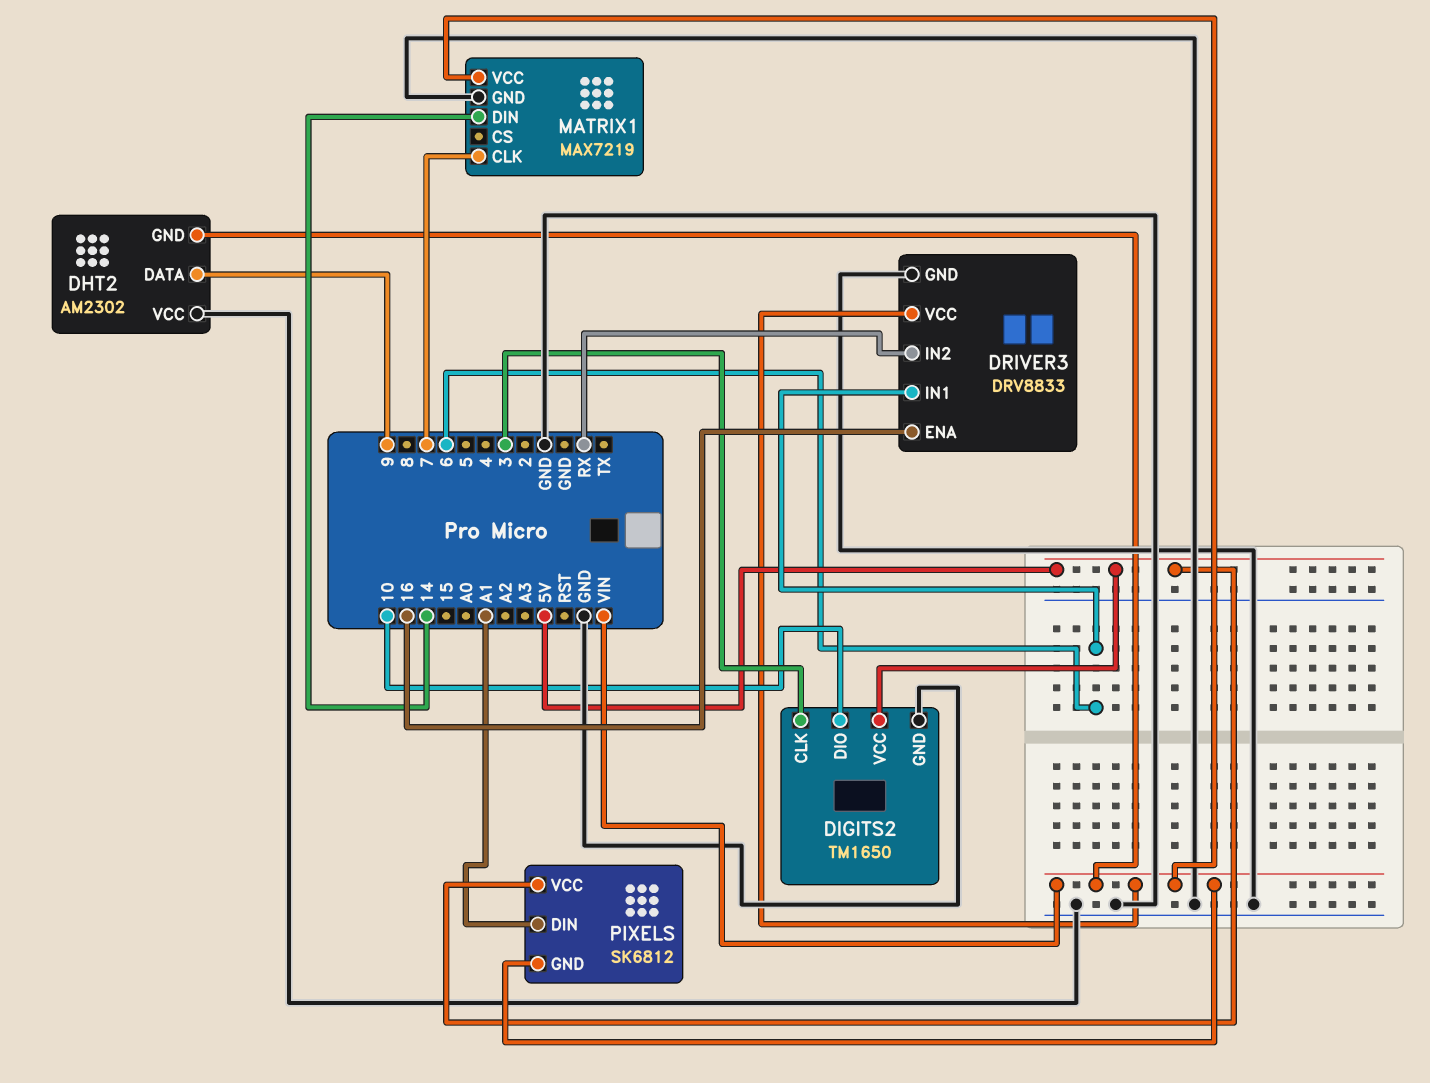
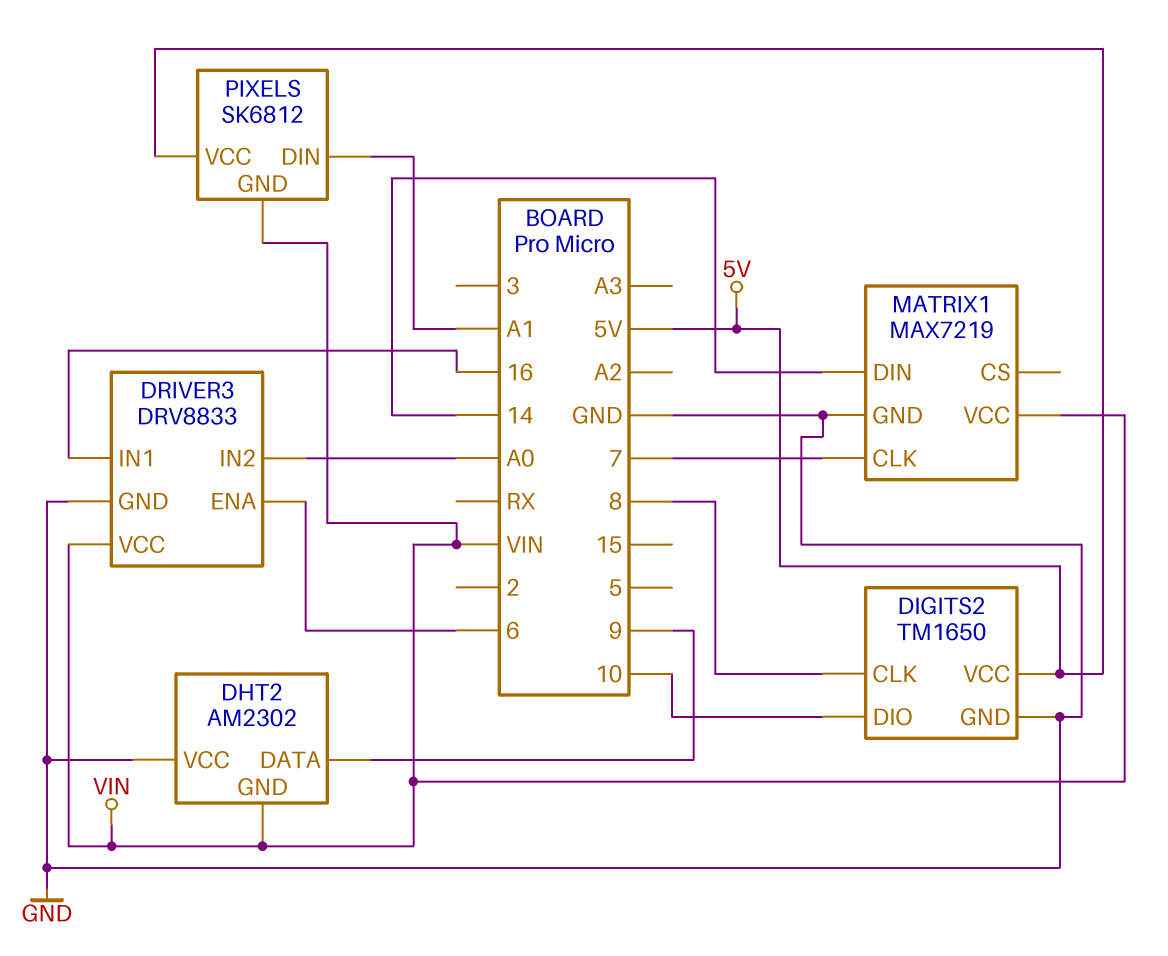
DIGITS2 pin CLK: 3 -> 8
DRIVER3 pin ENA: 16 -> 6
DRIVER3 pin IN1: 6 -> 16
DRIVER3 pin IN2: RX -> A0

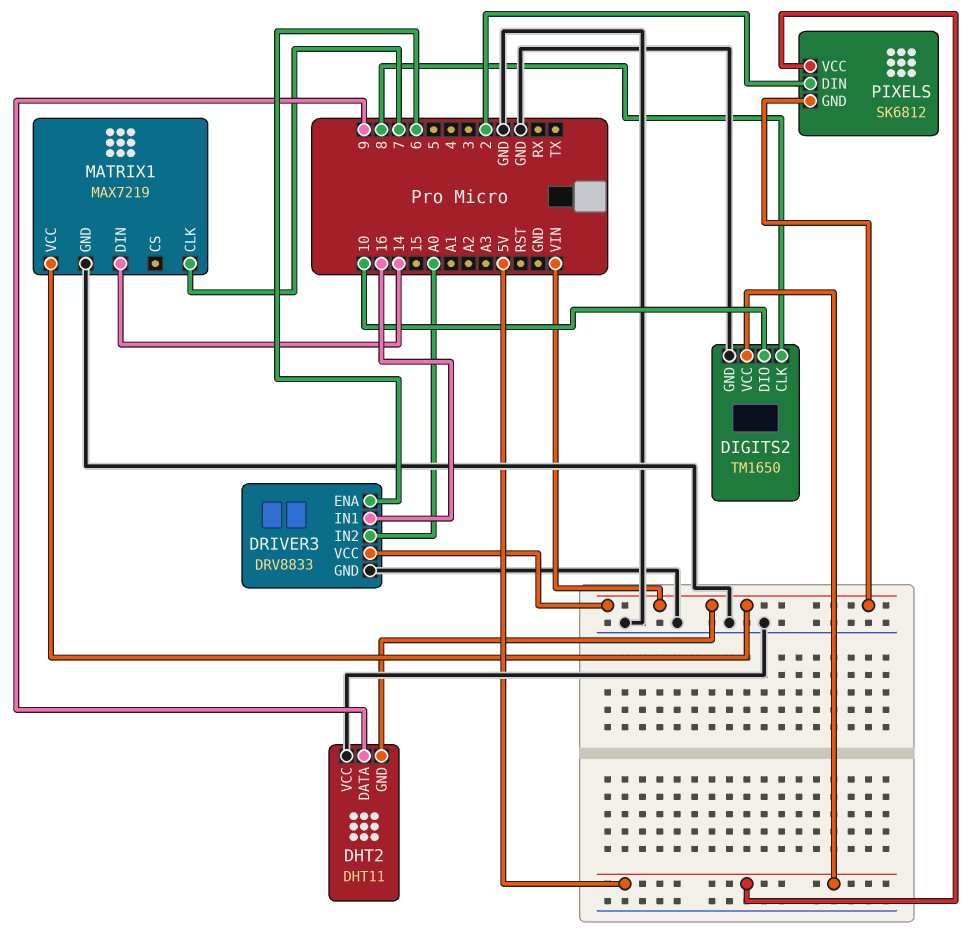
DHT2: AM2302 -> DHT11
PIXELS pin DIN: A1 -> 2

